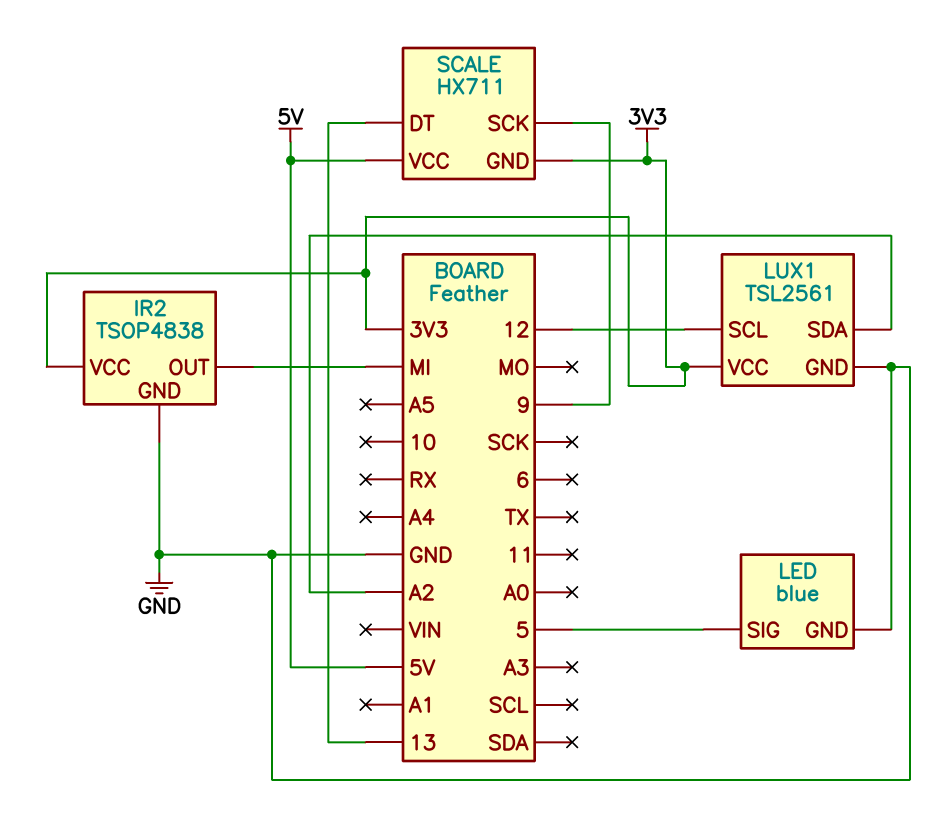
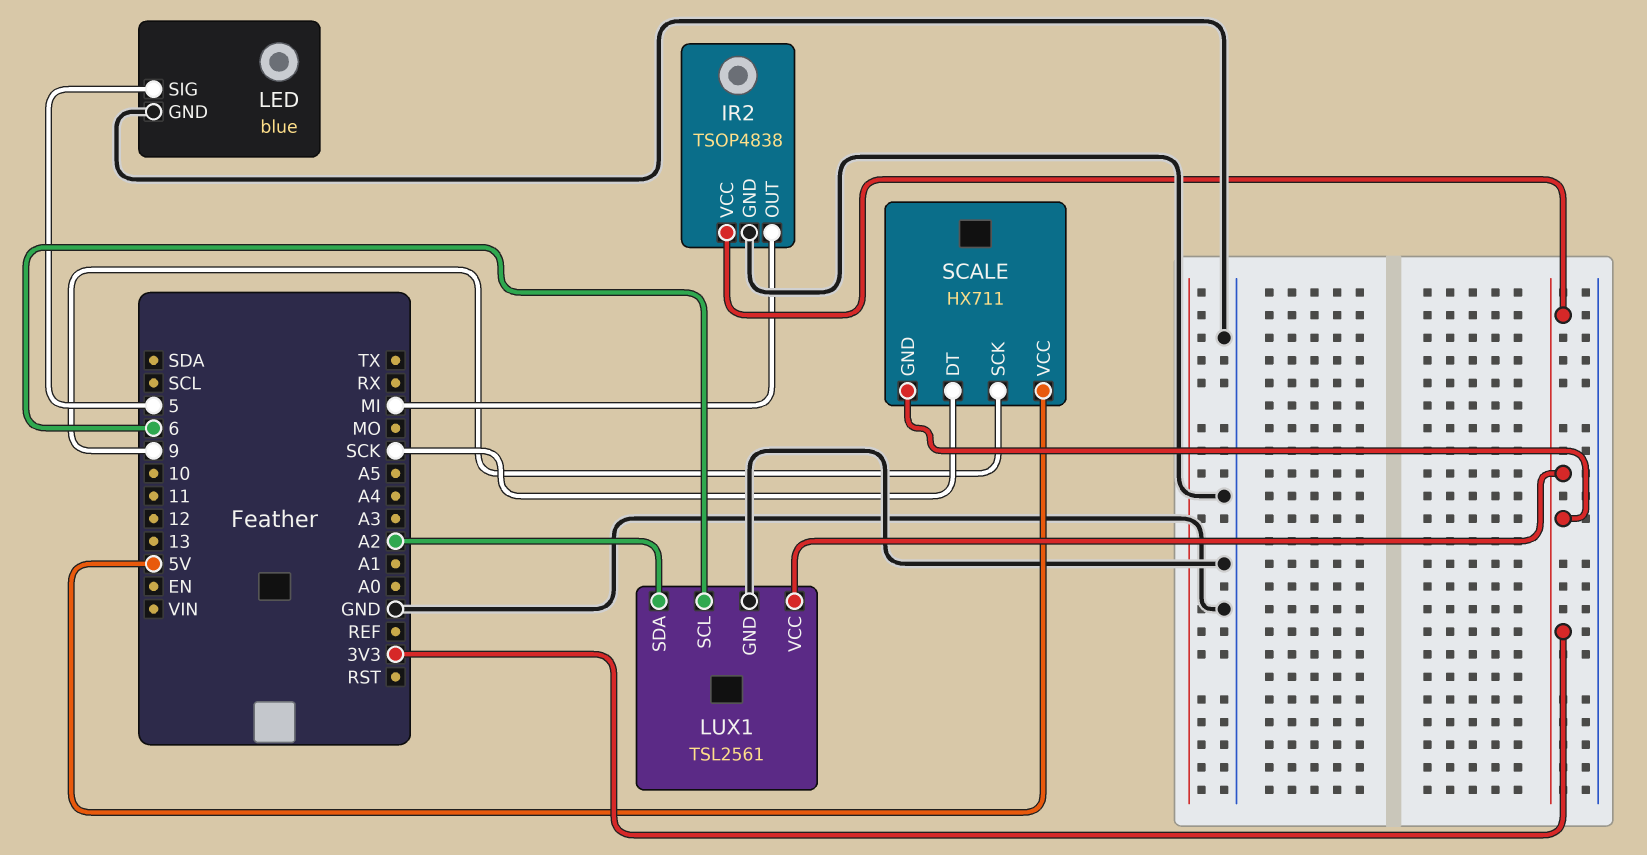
LUX1 pin SCL: 12 -> 6
SCALE pin DT: 13 -> SCK

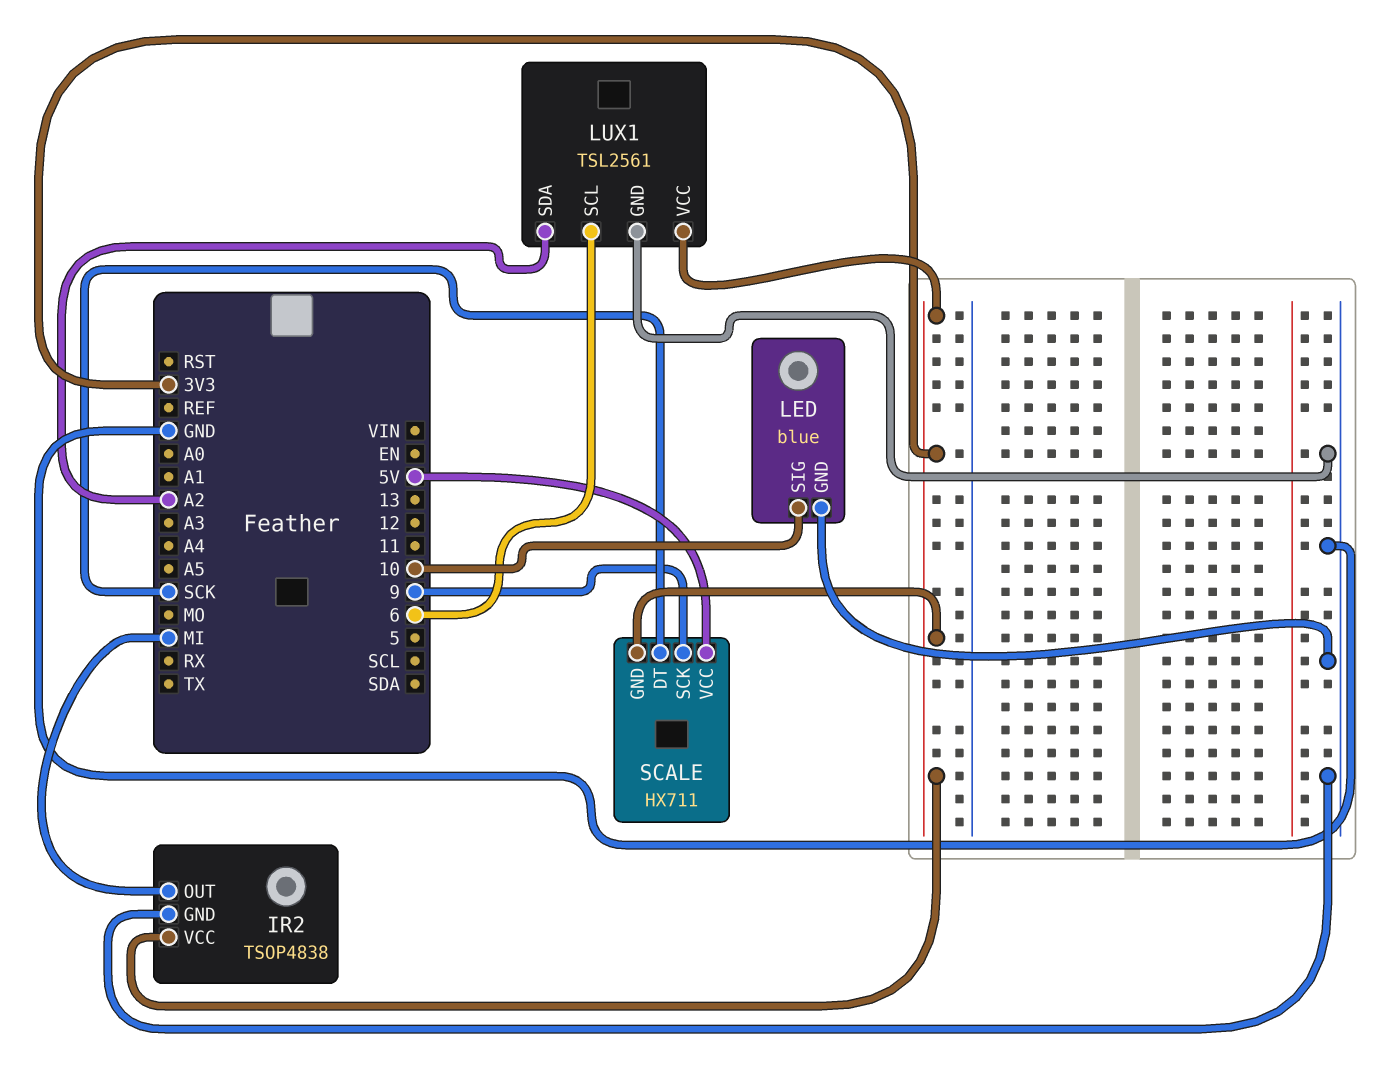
LED pin SIG: 5 -> 10

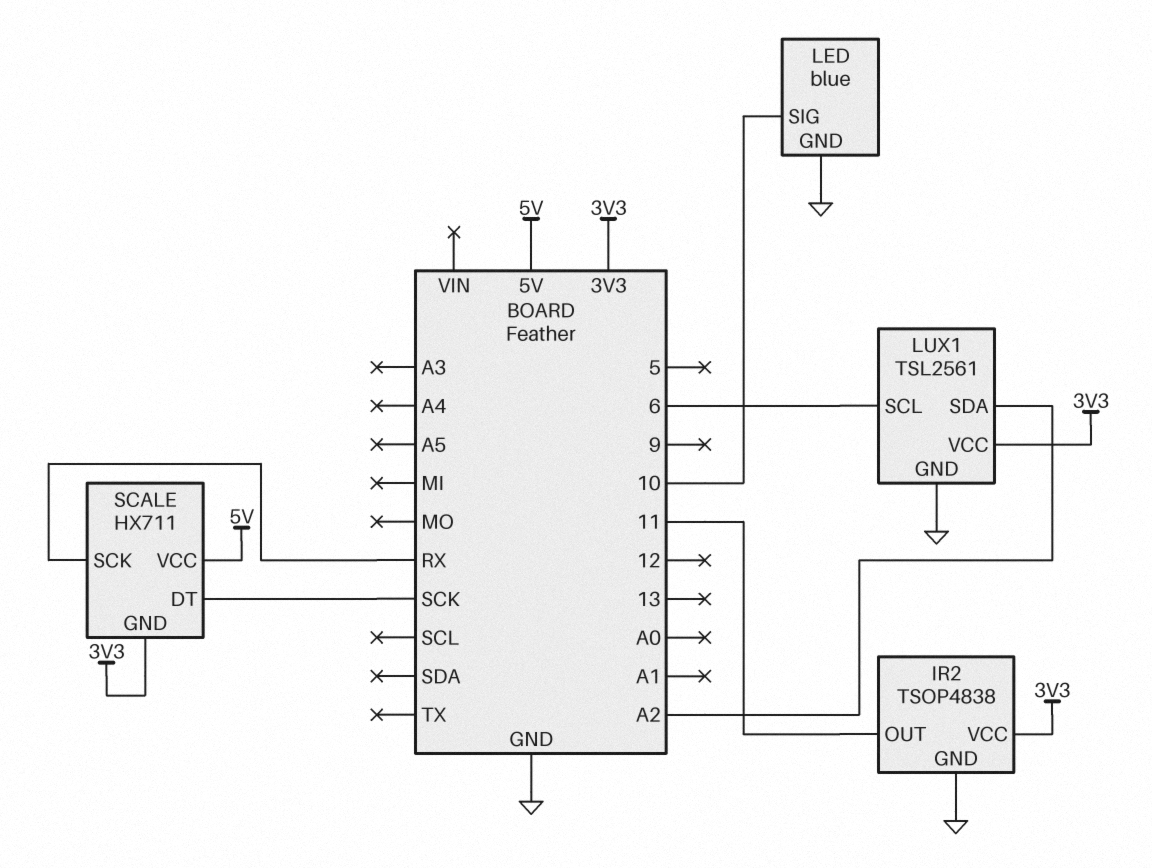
IR2 pin OUT: MI -> 11
SCALE pin SCK: 9 -> RX

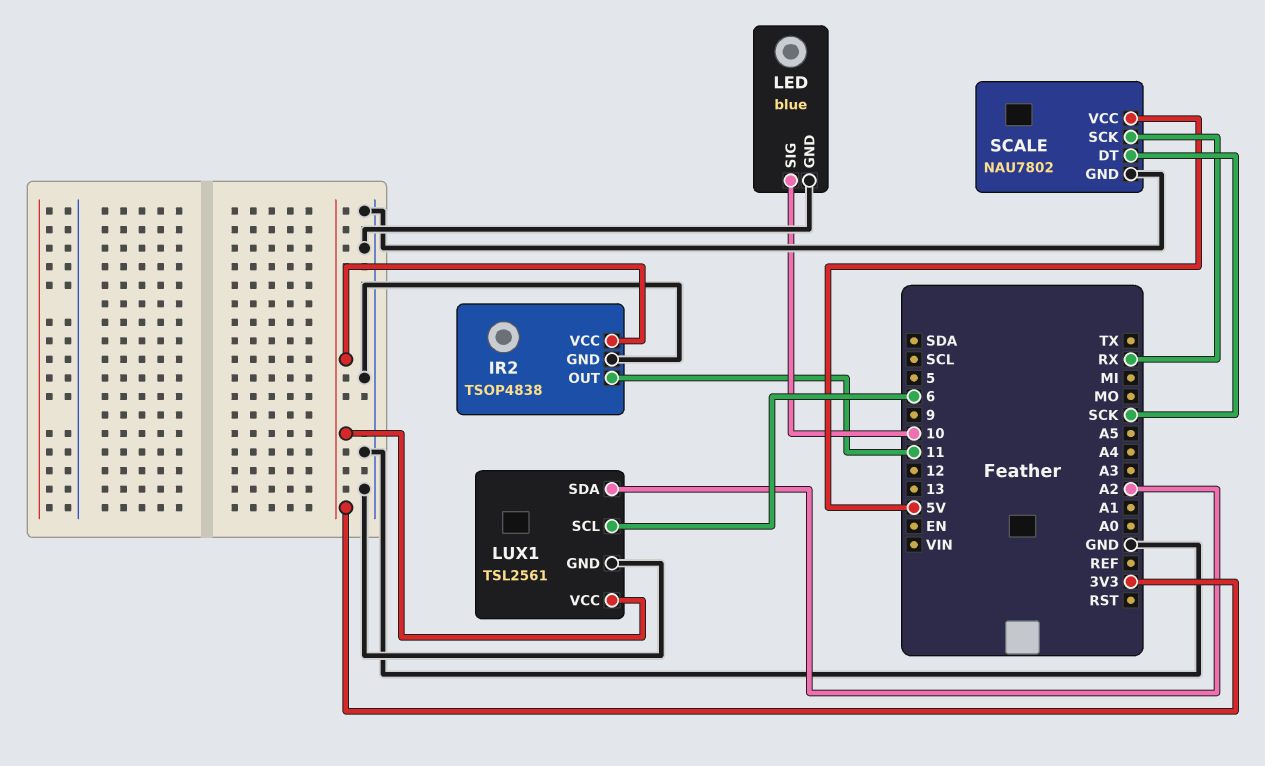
SCALE: HX711 -> NAU7802
SCALE pin GND: 3V3 -> GND

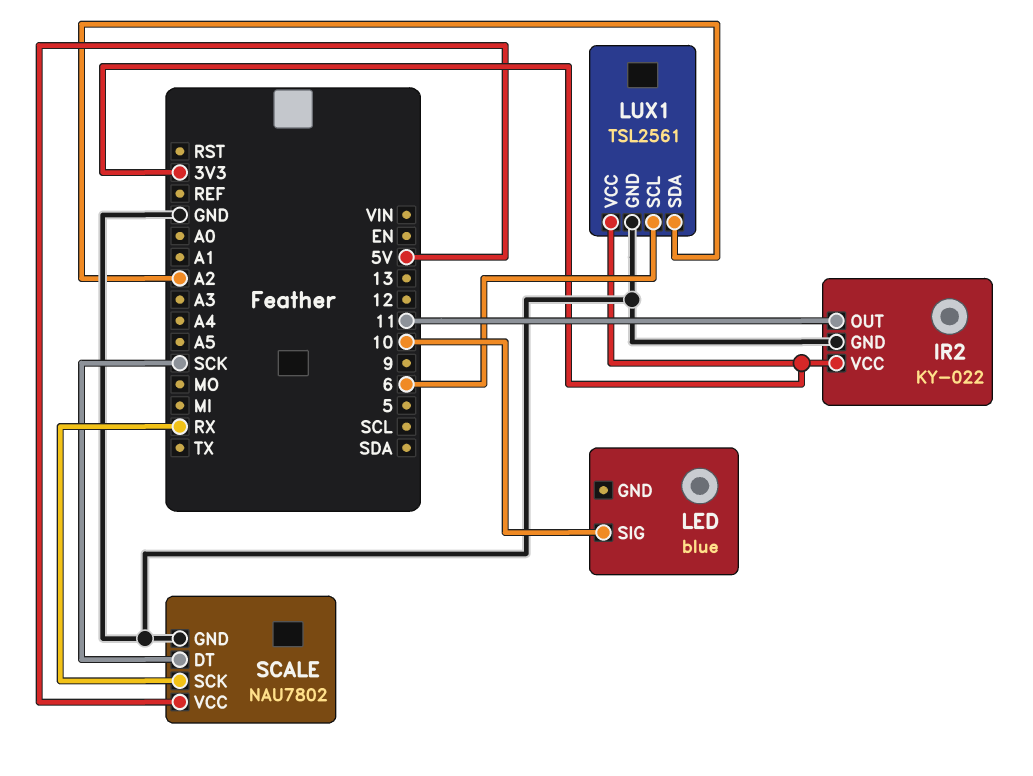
IR2: TSOP4838 -> KY-022
LED pin GND: GND -> none

